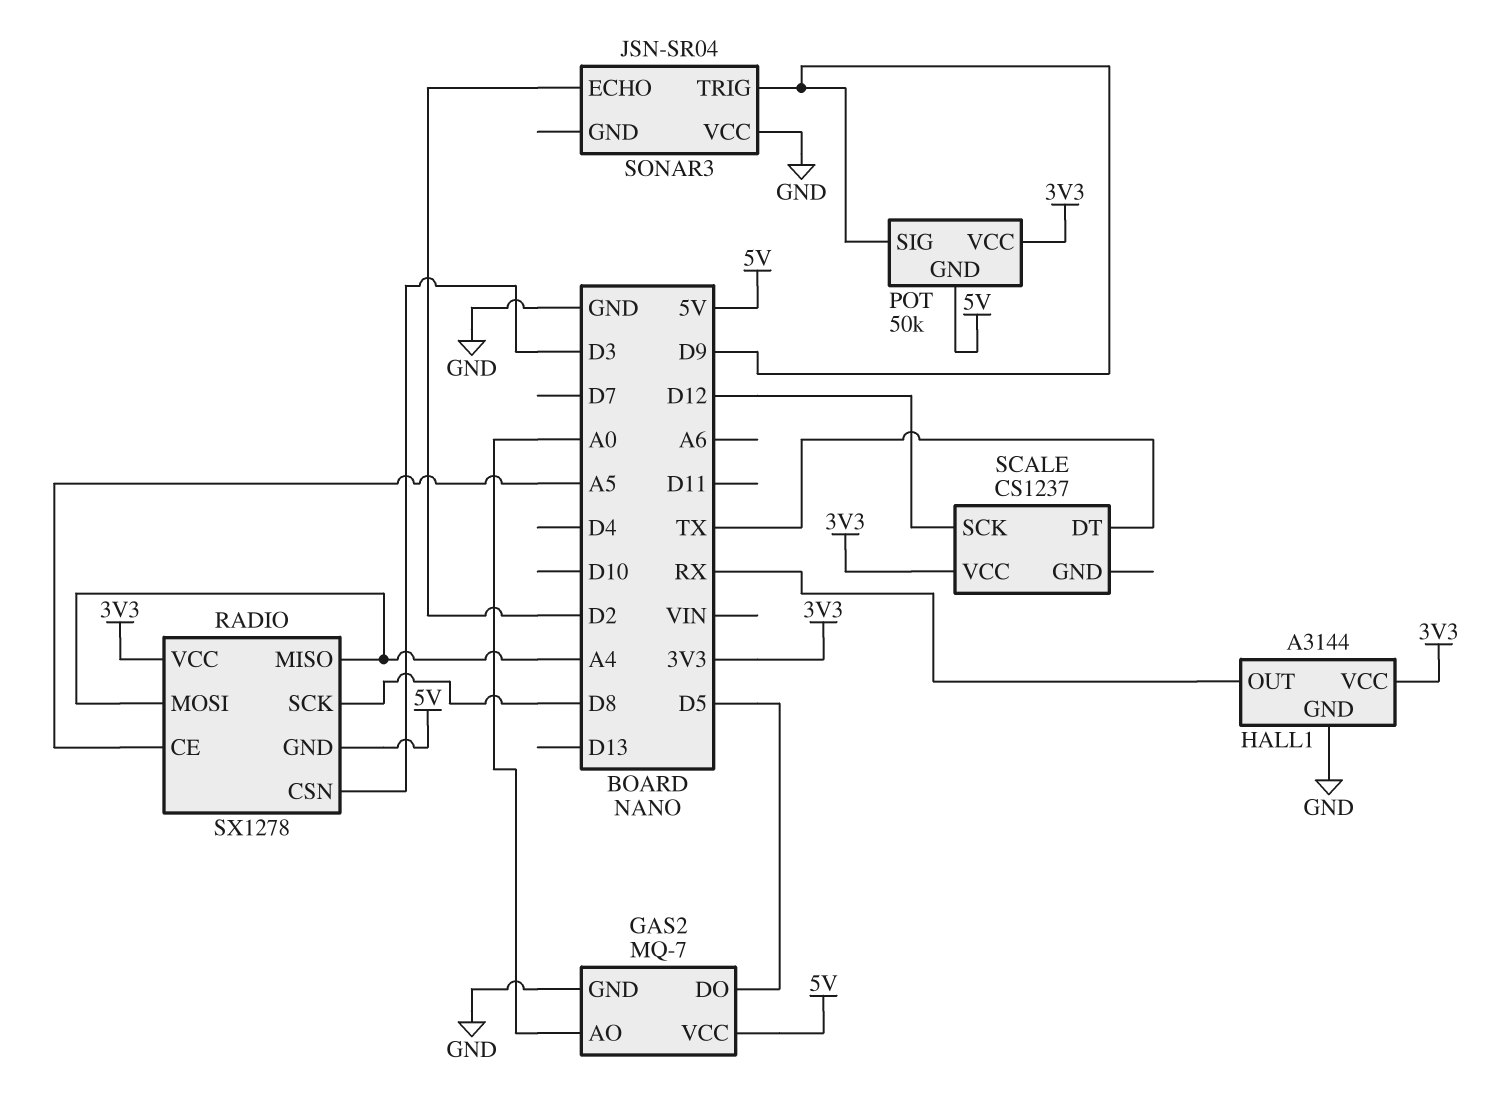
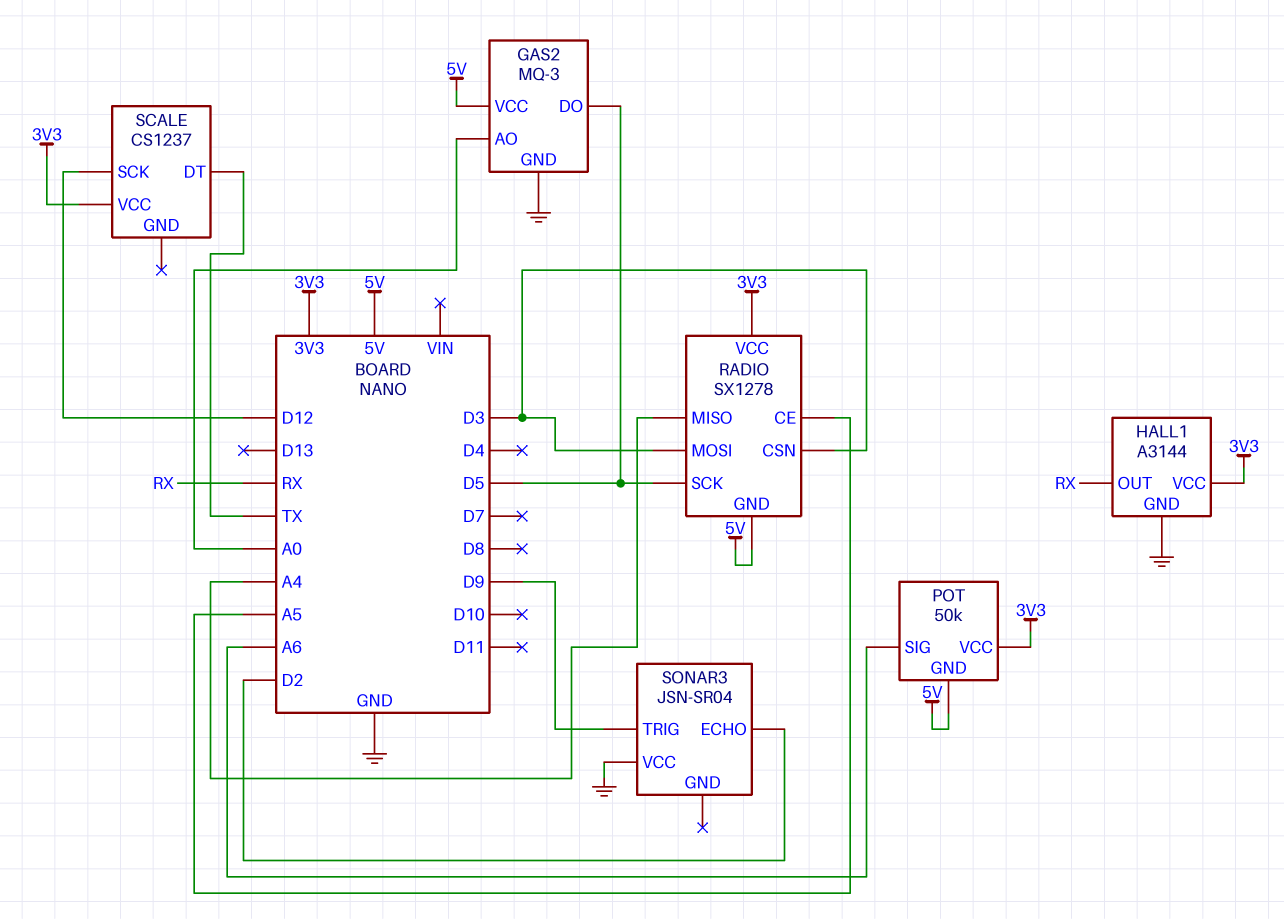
GAS2: MQ-7 -> MQ-3
POT pin SIG: D9 -> A6
RADIO pin MOSI: A4 -> D3
RADIO pin SCK: D8 -> D5

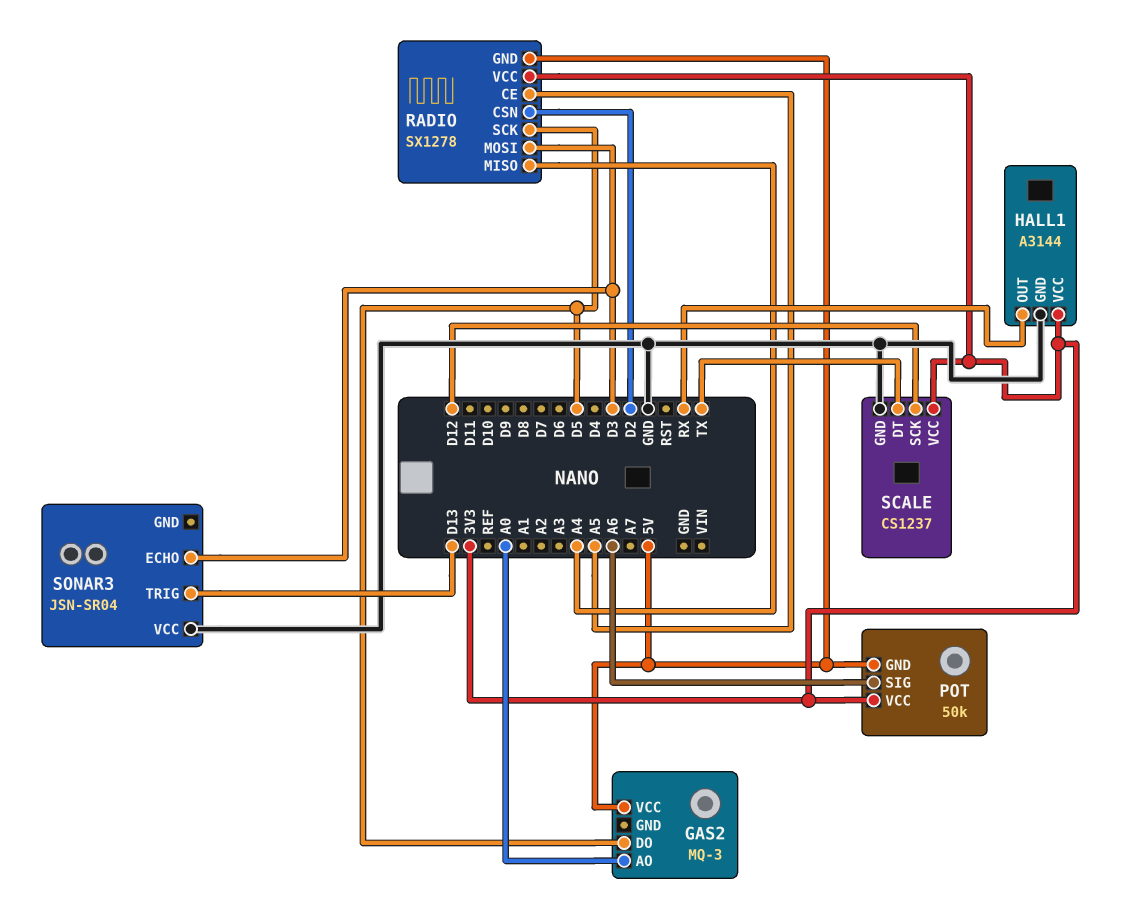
GAS2 pin GND: GND -> none
RADIO pin CSN: D3 -> D2
SCALE pin GND: none -> GND
SONAR3 pin ECHO: D2 -> D3
SONAR3 pin TRIG: D9 -> D13

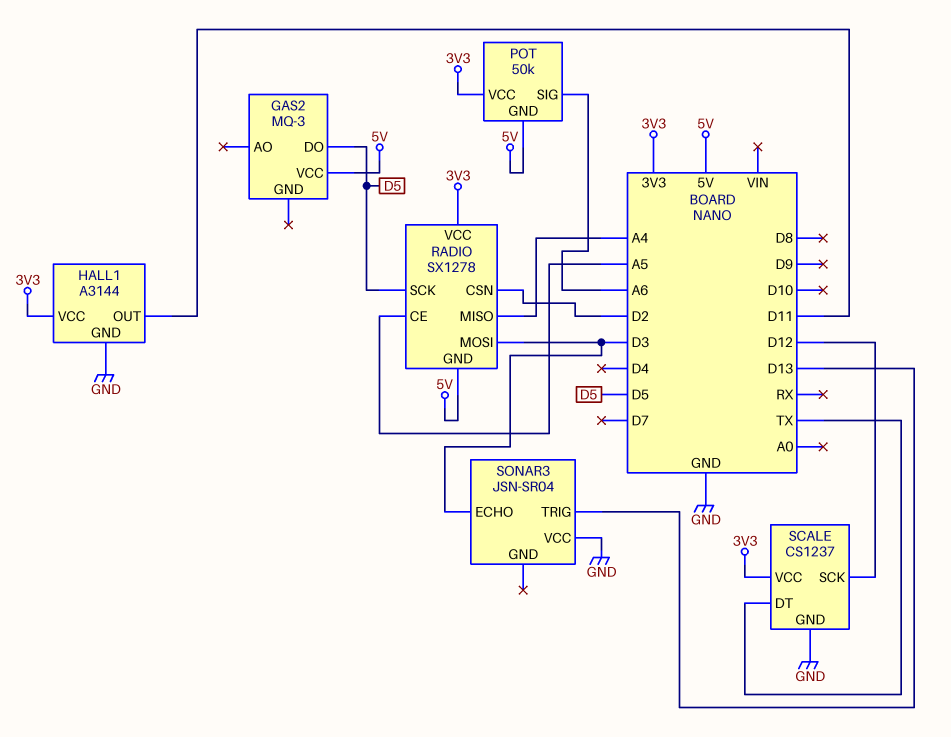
GAS2 pin AO: A0 -> none
HALL1 pin OUT: RX -> D11

